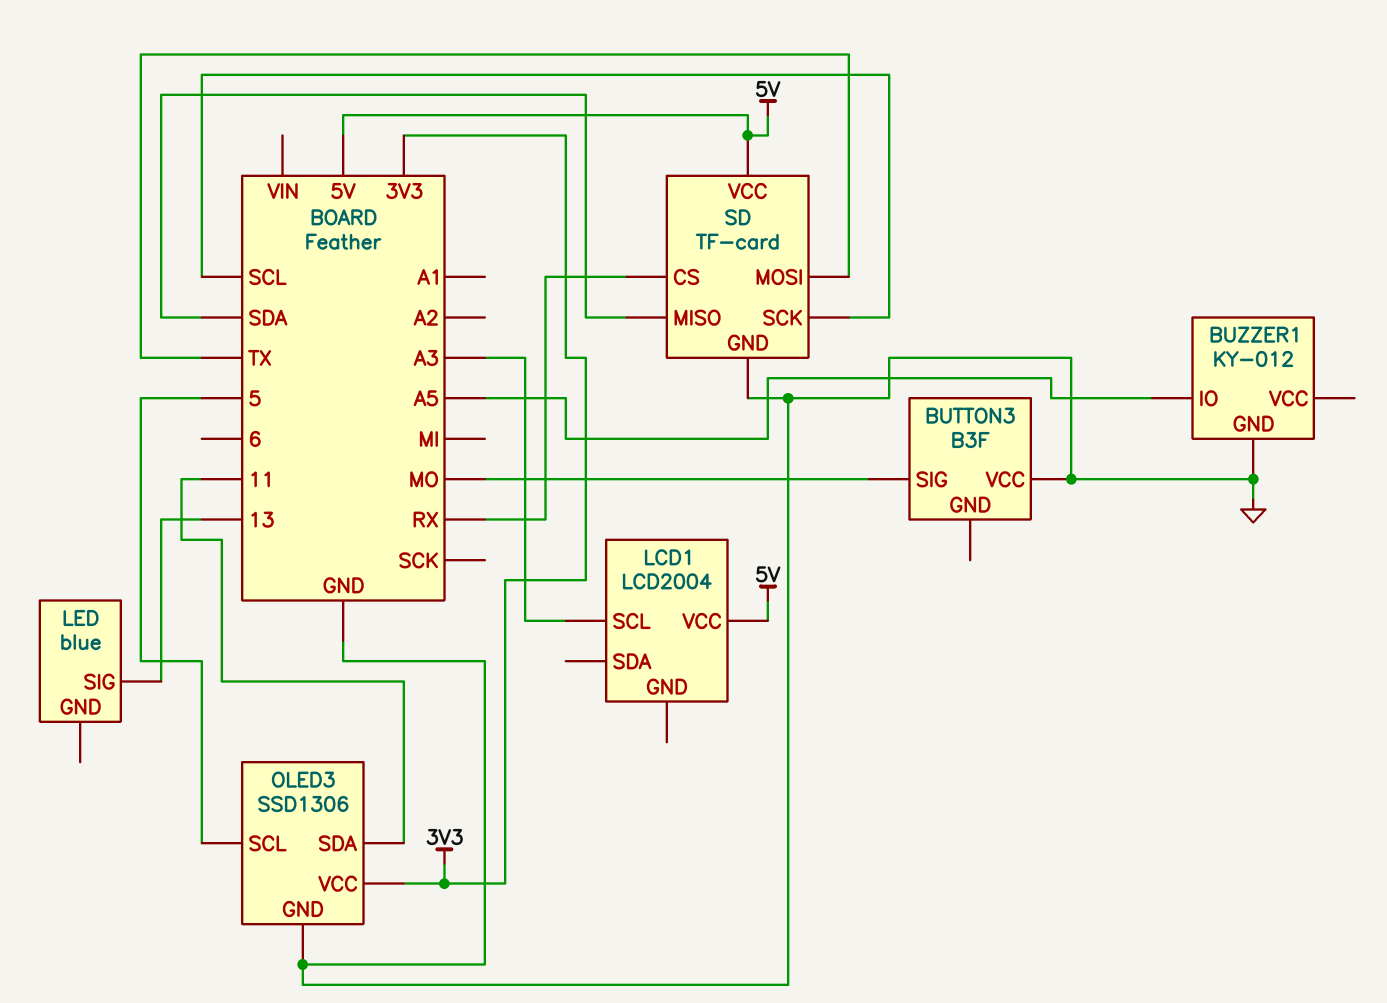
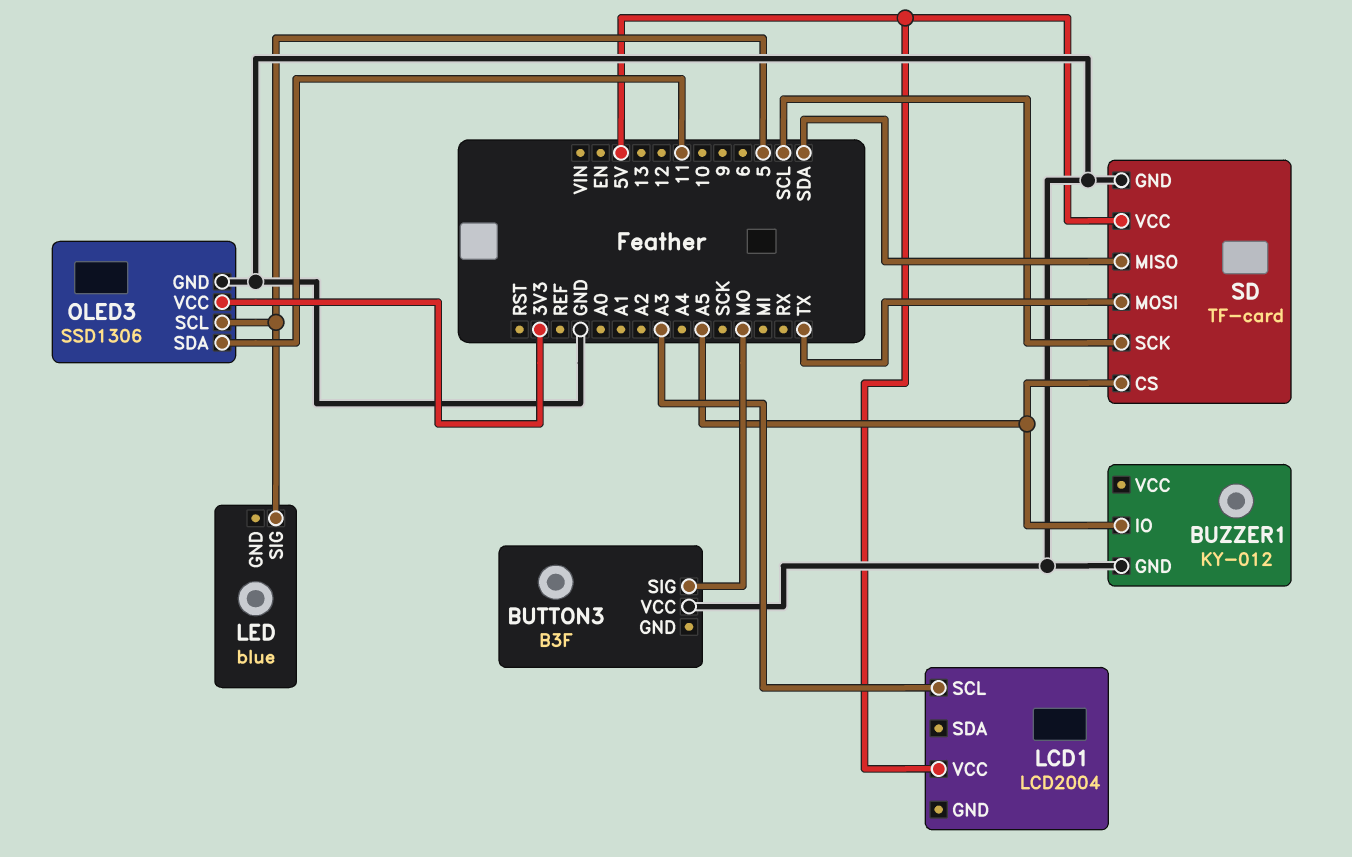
LED pin SIG: 13 -> 5
SD pin CS: RX -> A5

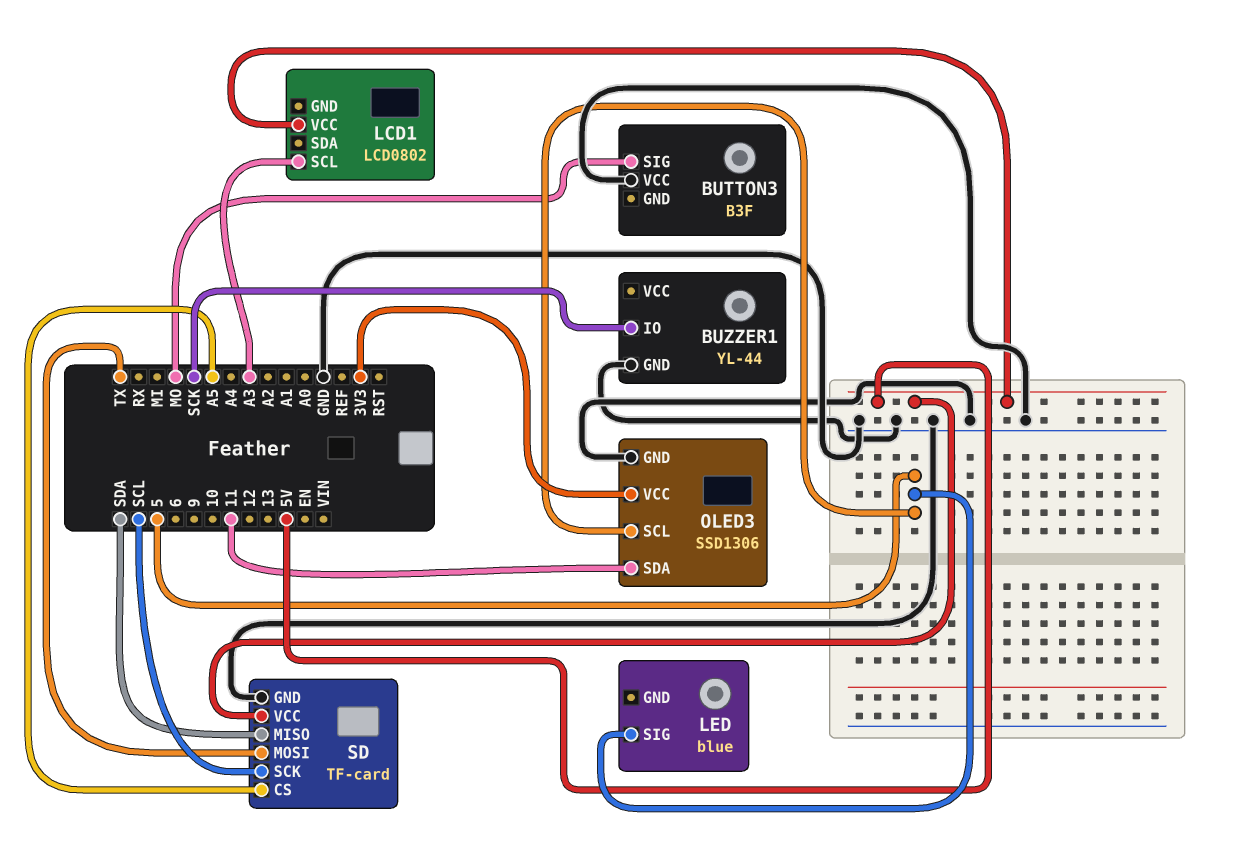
BUZZER1: KY-012 -> YL-44
BUZZER1 pin IO: A5 -> SCK
LCD1: LCD2004 -> LCD0802

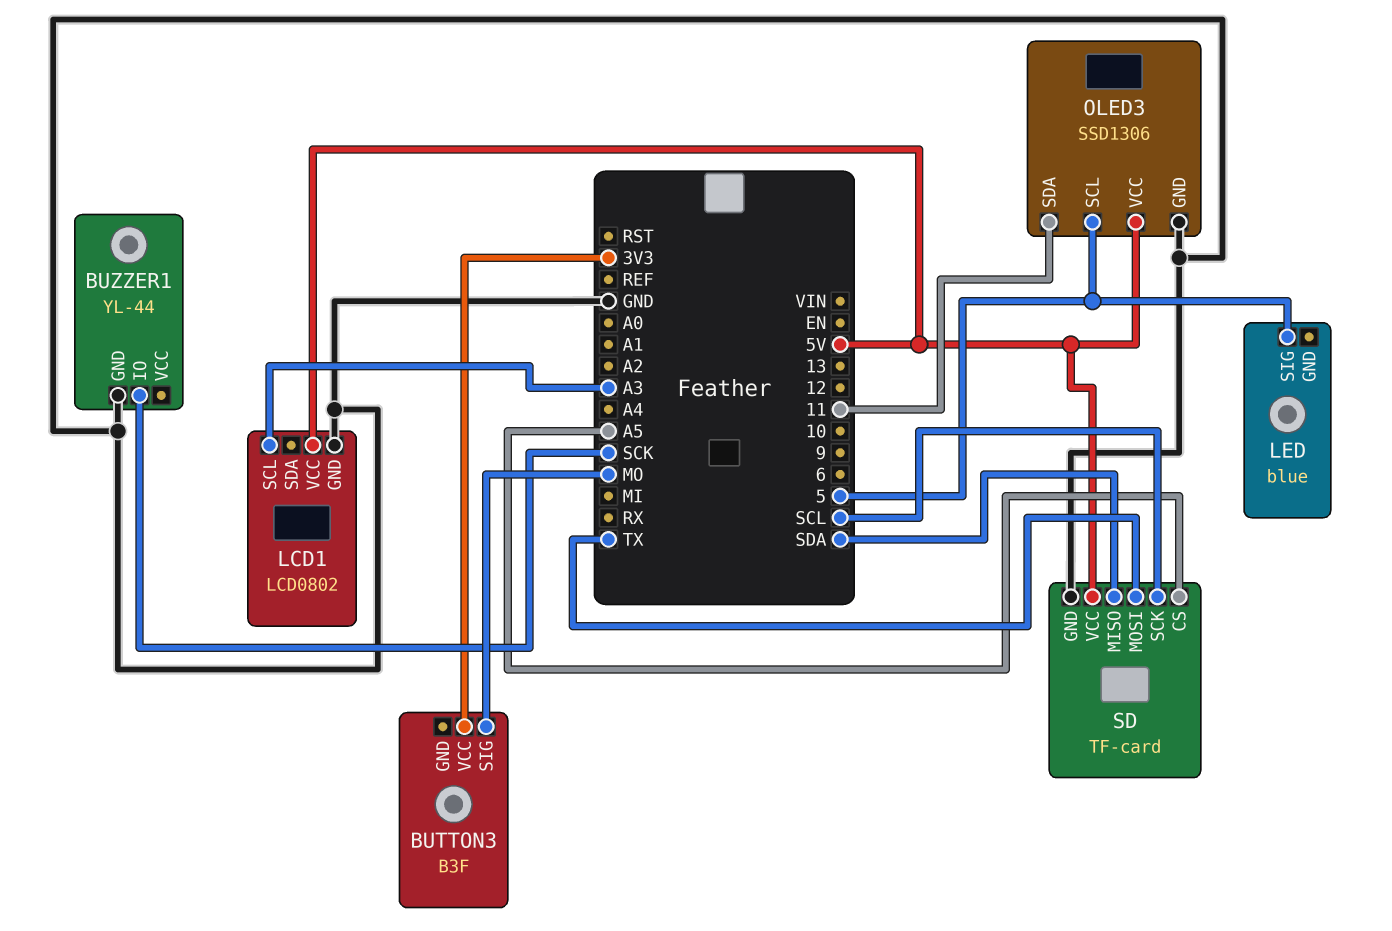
BUTTON3 pin VCC: GND -> 3V3
LCD1 pin GND: none -> GND
OLED3 pin VCC: 3V3 -> 5V

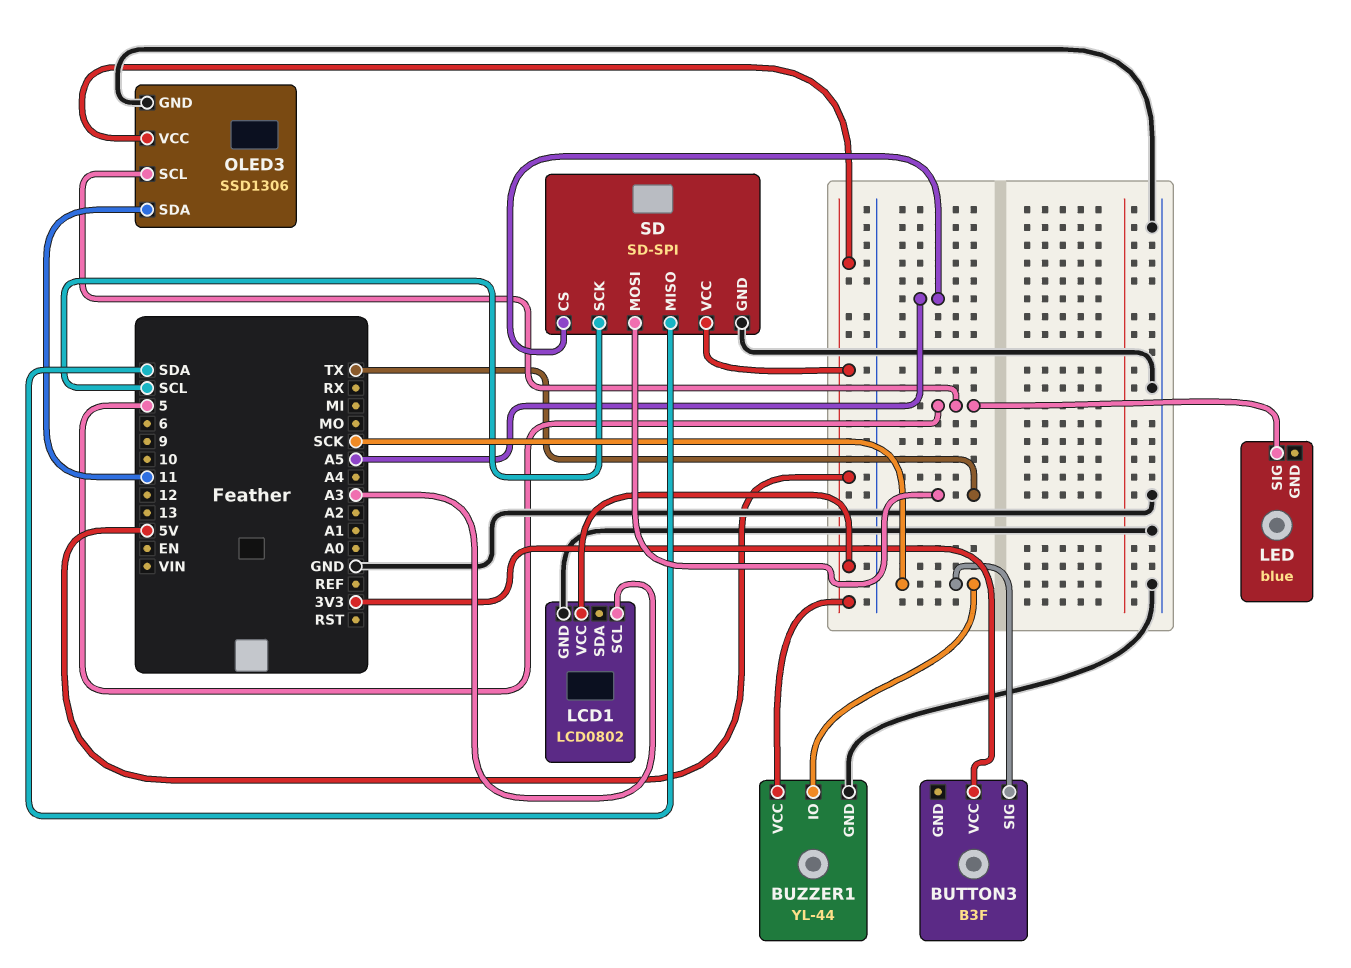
BUTTON3 pin SIG: MO -> SCK
BUZZER1 pin VCC: none -> 5V
SD: TF-card -> SD-SPI

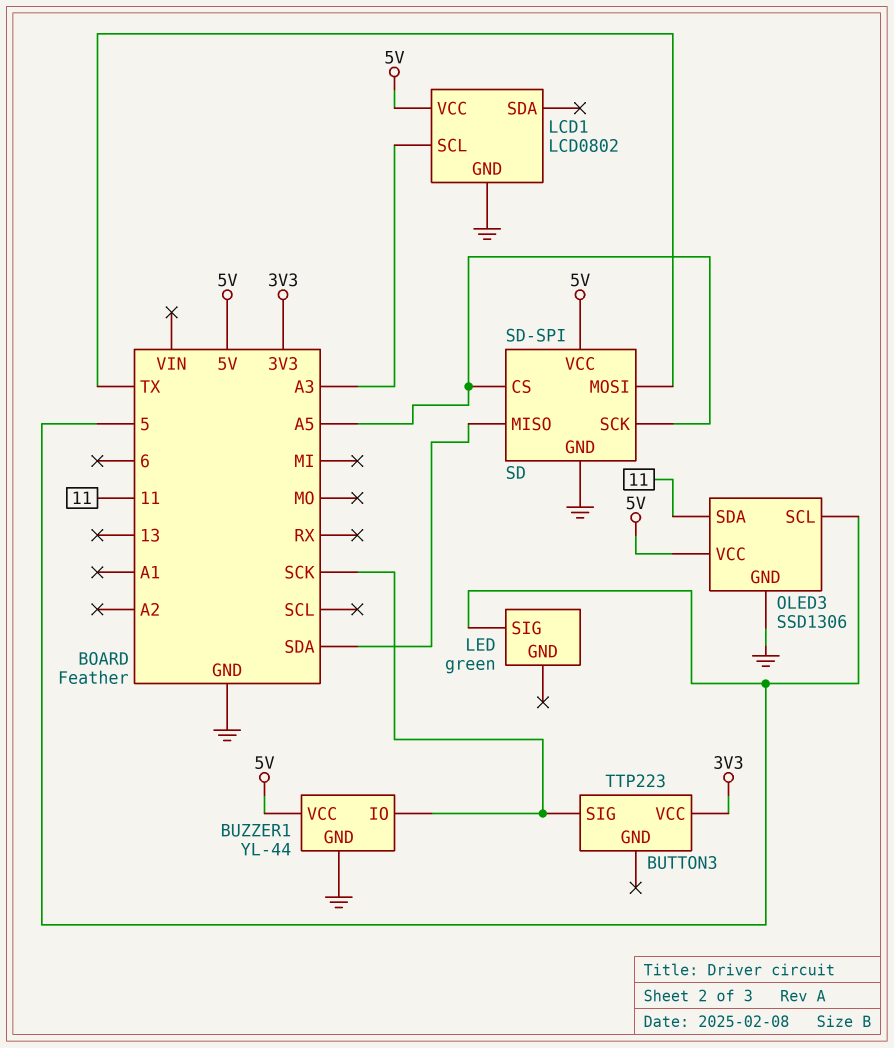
BUTTON3: B3F -> TTP223
LED: blue -> green
SD pin SCK: SCL -> A5

